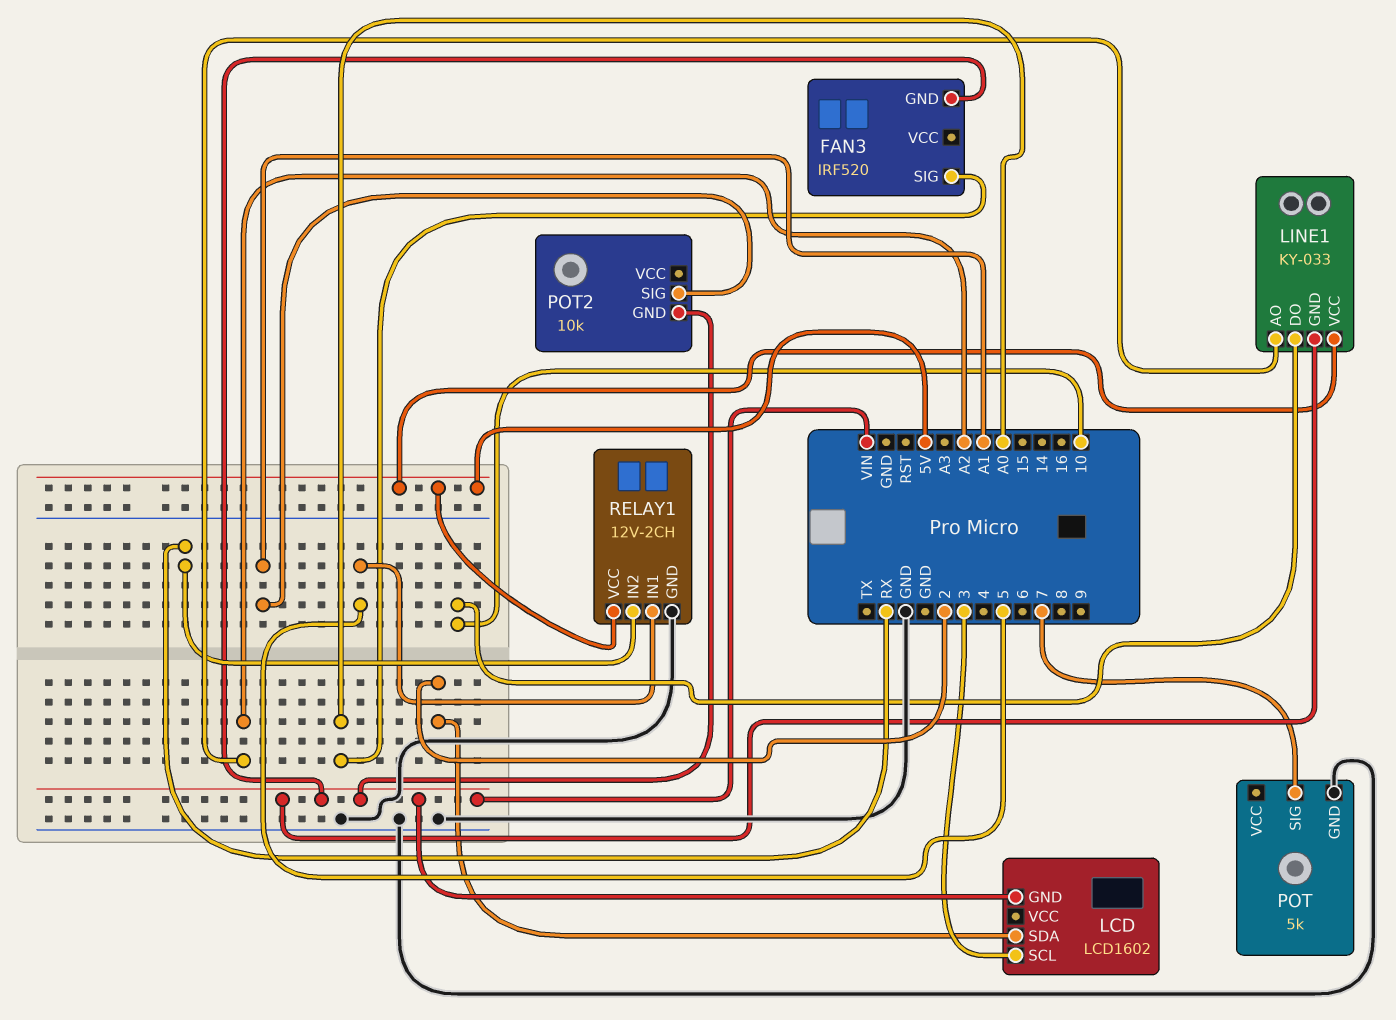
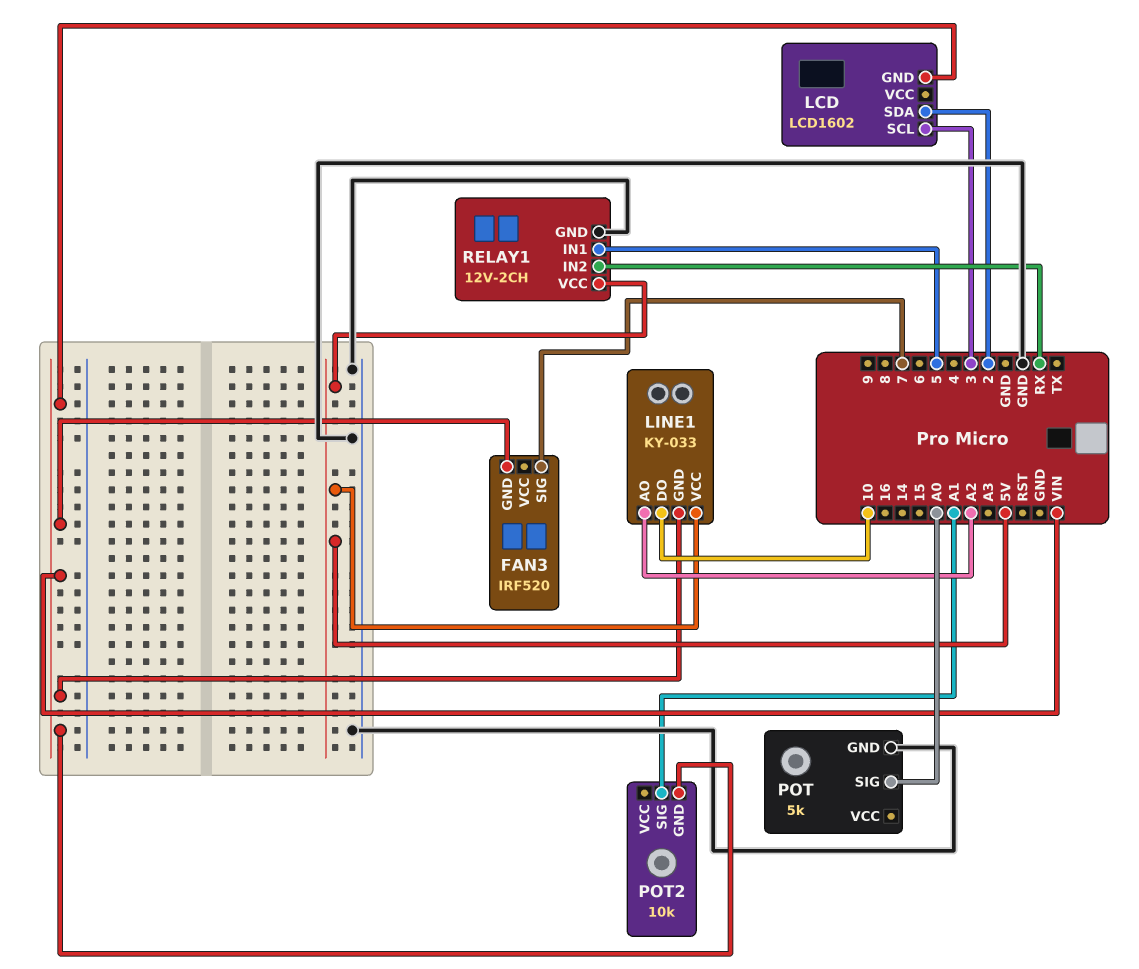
FAN3 pin SIG: A0 -> 7
POT pin SIG: 7 -> A0

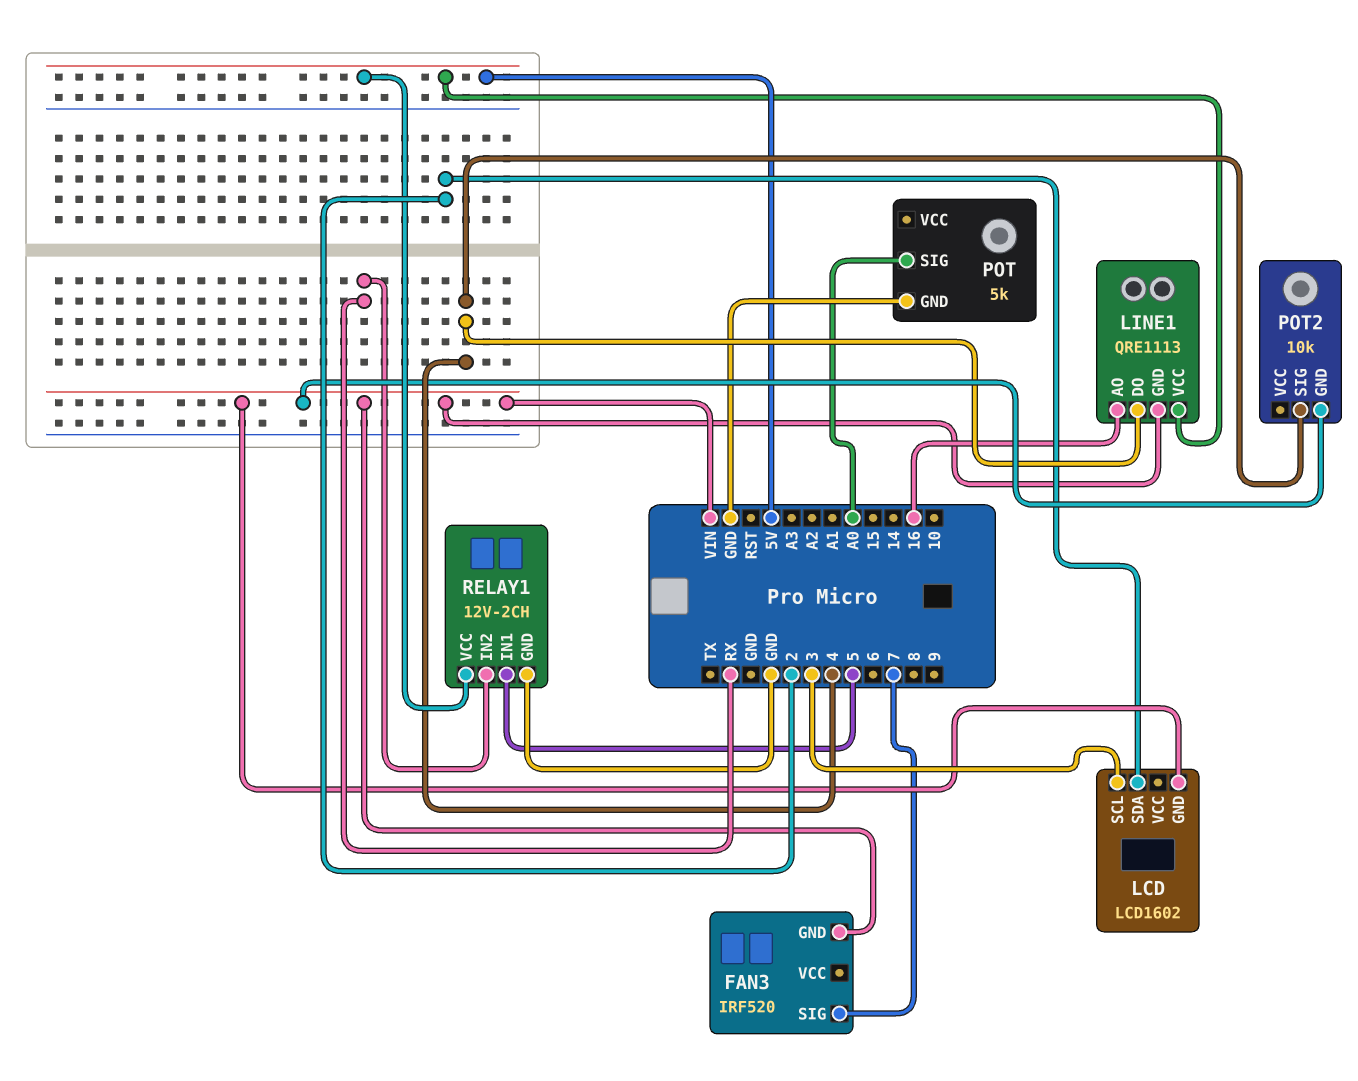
LINE1: KY-033 -> QRE1113
LINE1 pin AO: A2 -> 16
LINE1 pin DO: 10 -> 4
POT2 pin SIG: A1 -> 4

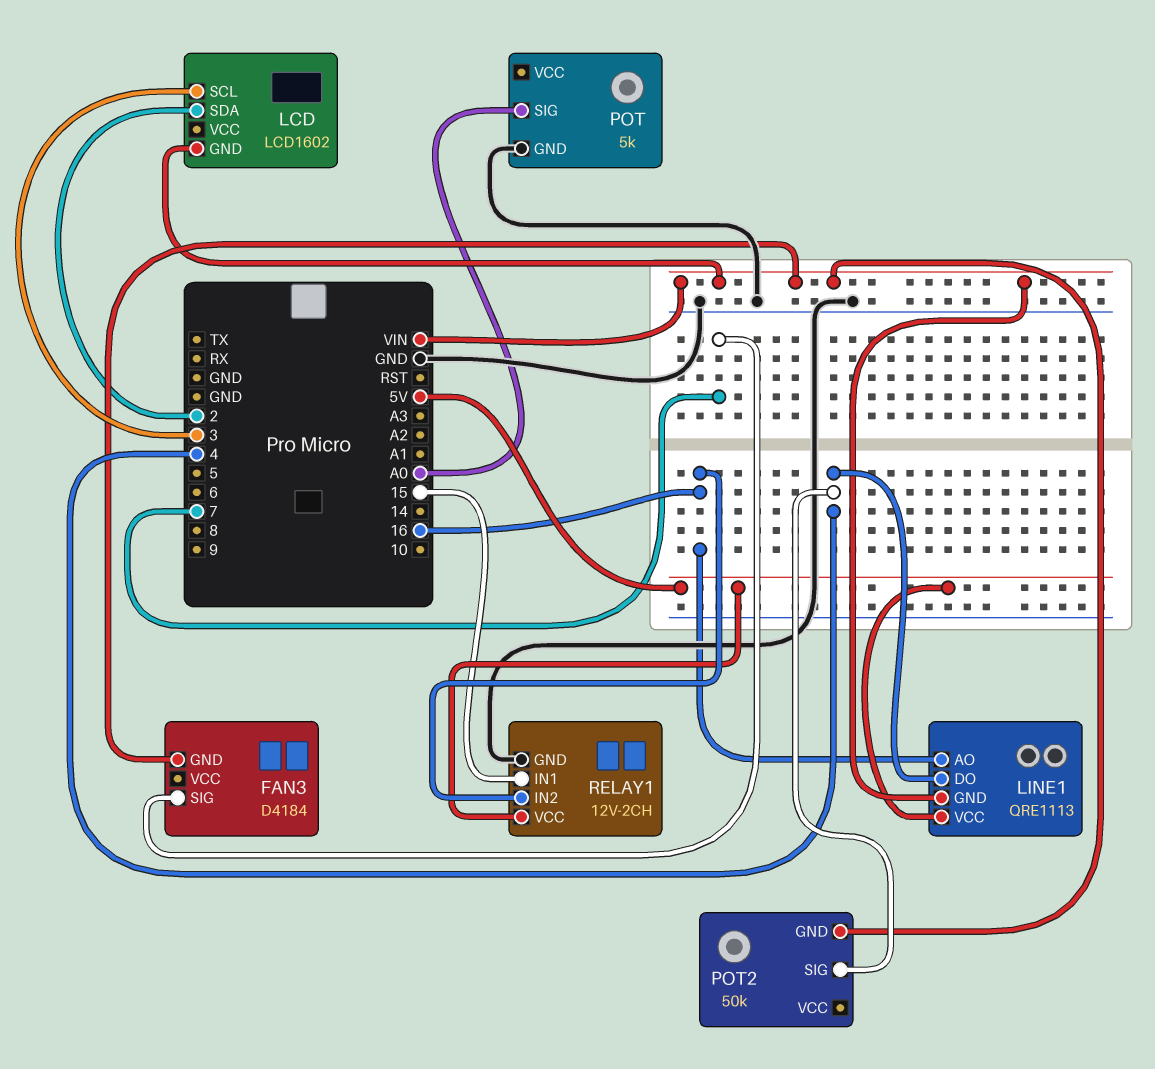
FAN3: IRF520 -> D4184
POT2: 10k -> 50k
RELAY1 pin IN1: 5 -> 15
RELAY1 pin IN2: RX -> 16

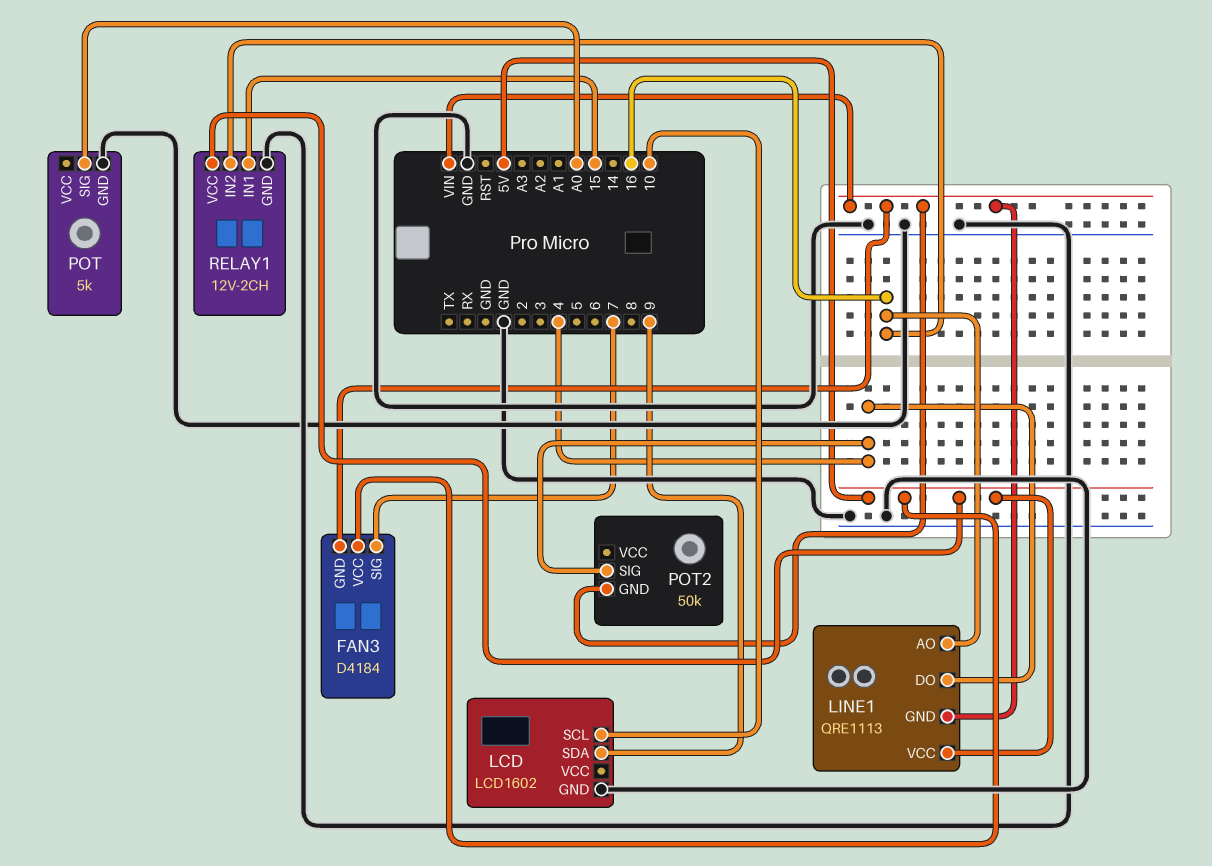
FAN3 pin VCC: none -> 5V
LCD pin GND: VIN -> GND
LCD pin SCL: 3 -> 10
LCD pin SDA: 2 -> 9

